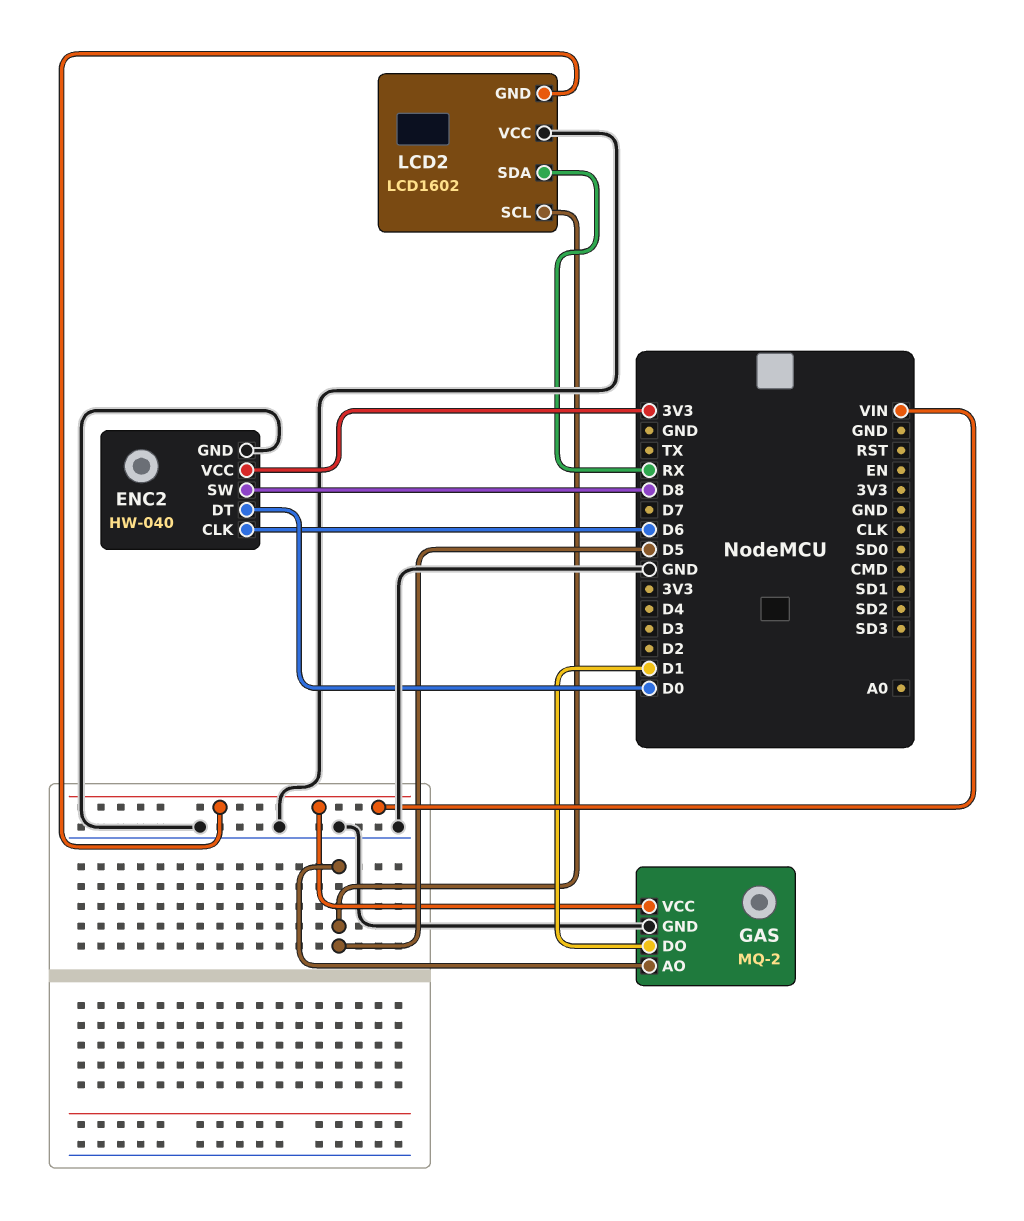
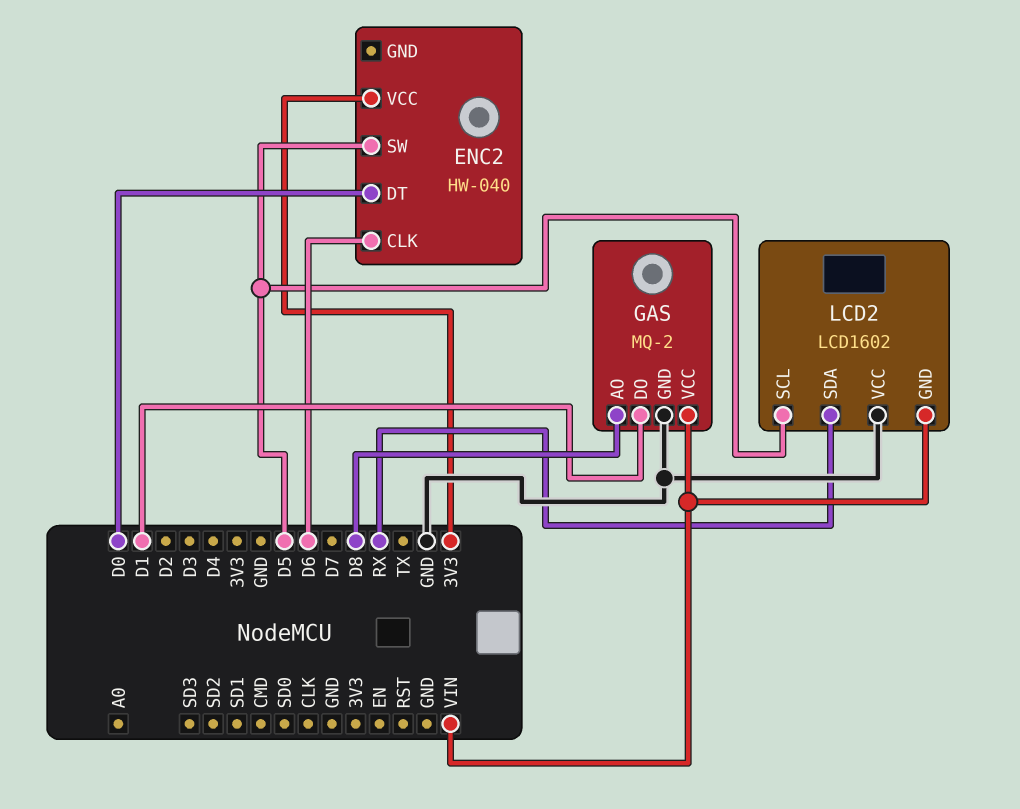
ENC2 pin GND: GND -> none
ENC2 pin SW: D8 -> D5
GAS pin AO: D5 -> D8

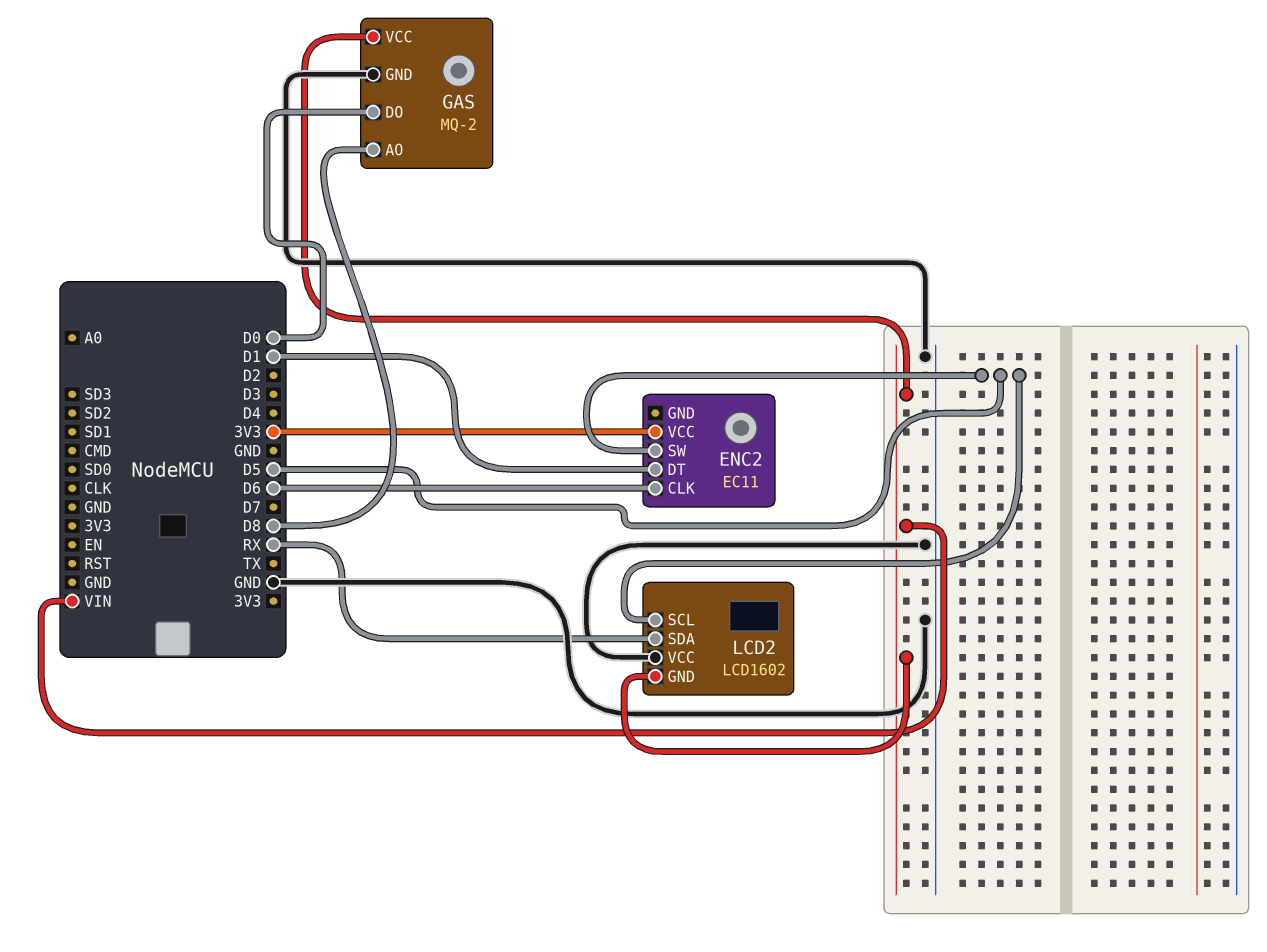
ENC2: HW-040 -> EC11
ENC2 pin DT: D0 -> D1
GAS pin DO: D1 -> D0

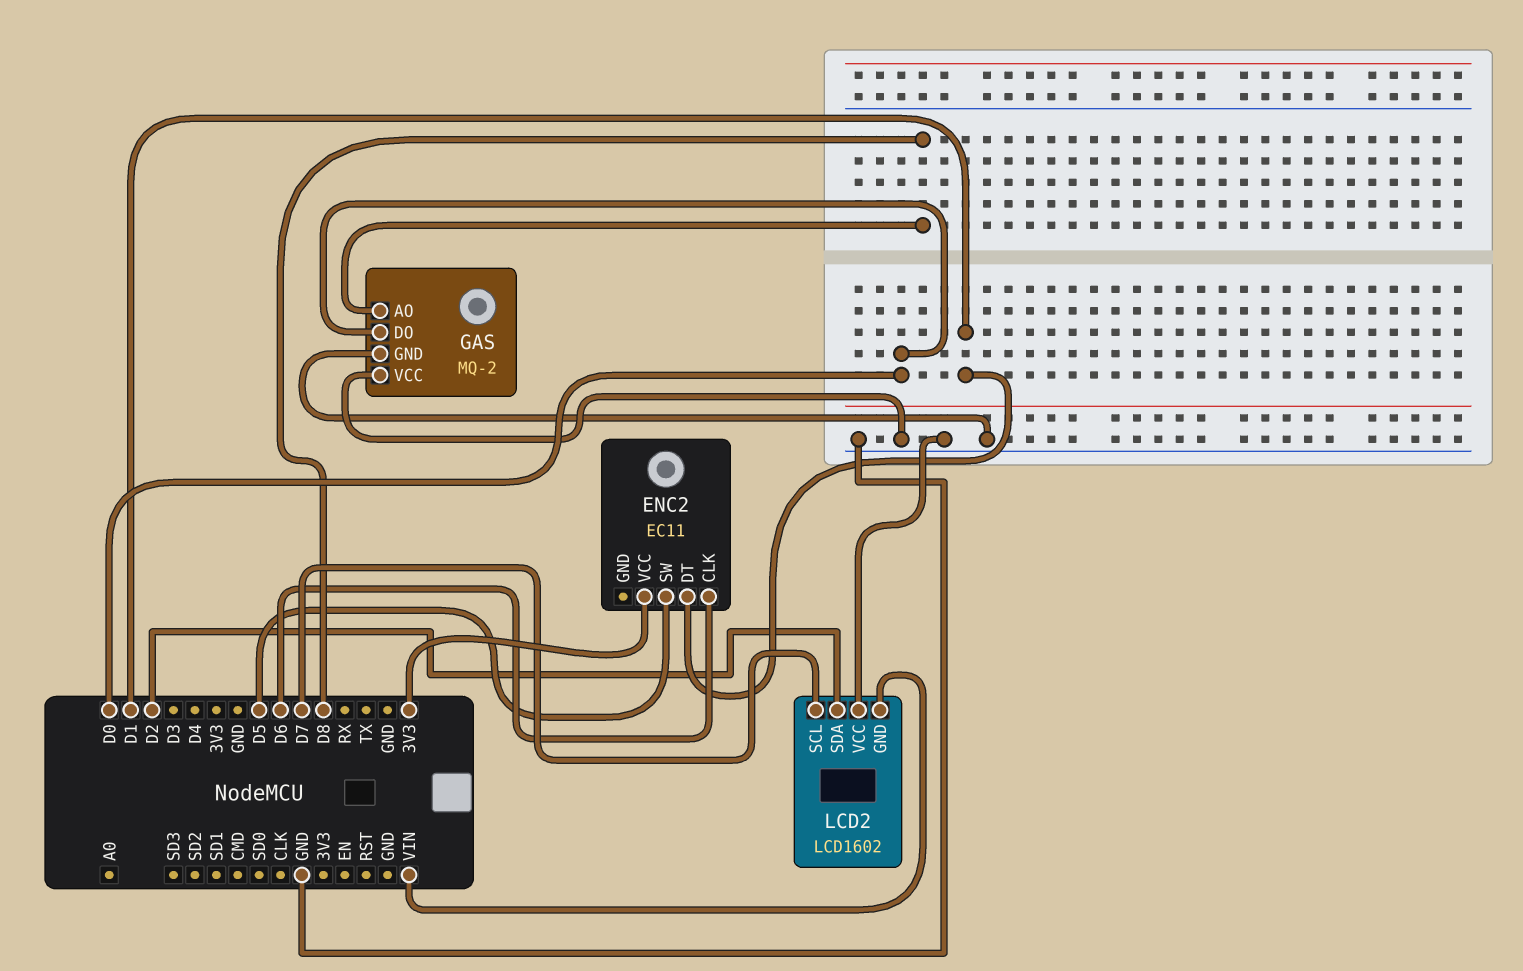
GAS pin VCC: VIN -> GND
LCD2 pin SCL: D5 -> D7
LCD2 pin SDA: RX -> D2

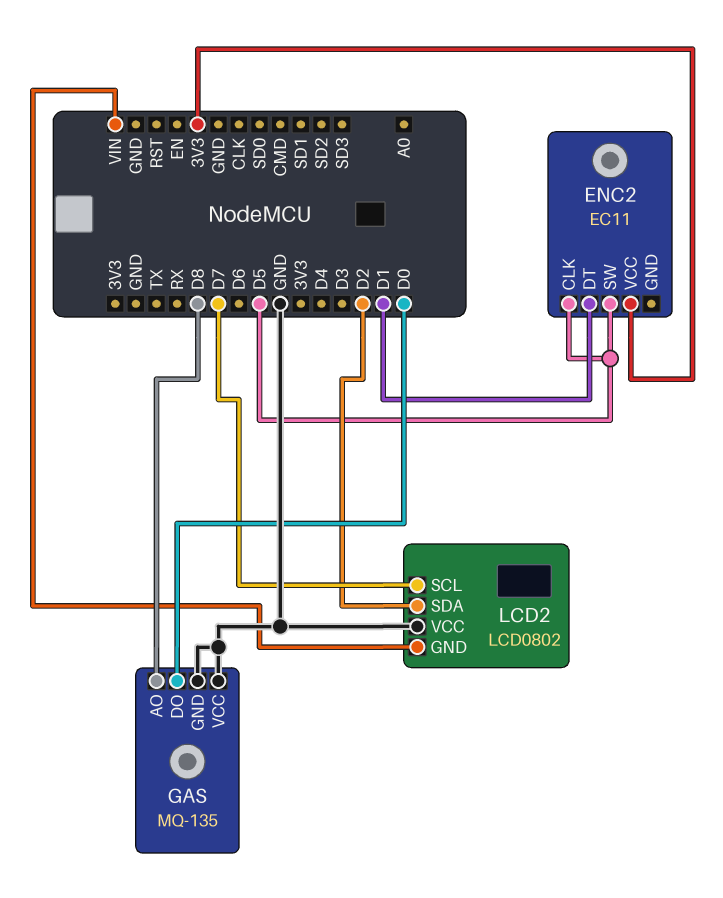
ENC2 pin CLK: D6 -> D5
GAS: MQ-2 -> MQ-135
LCD2: LCD1602 -> LCD0802

